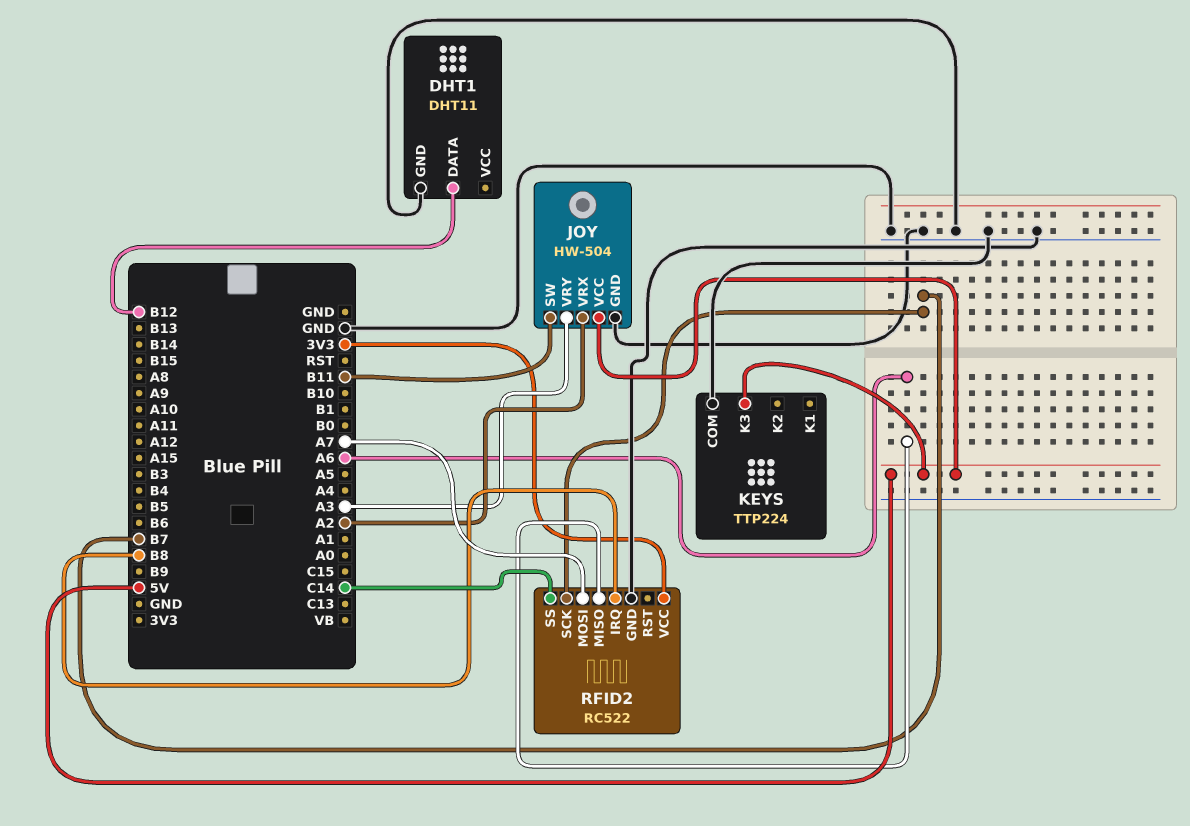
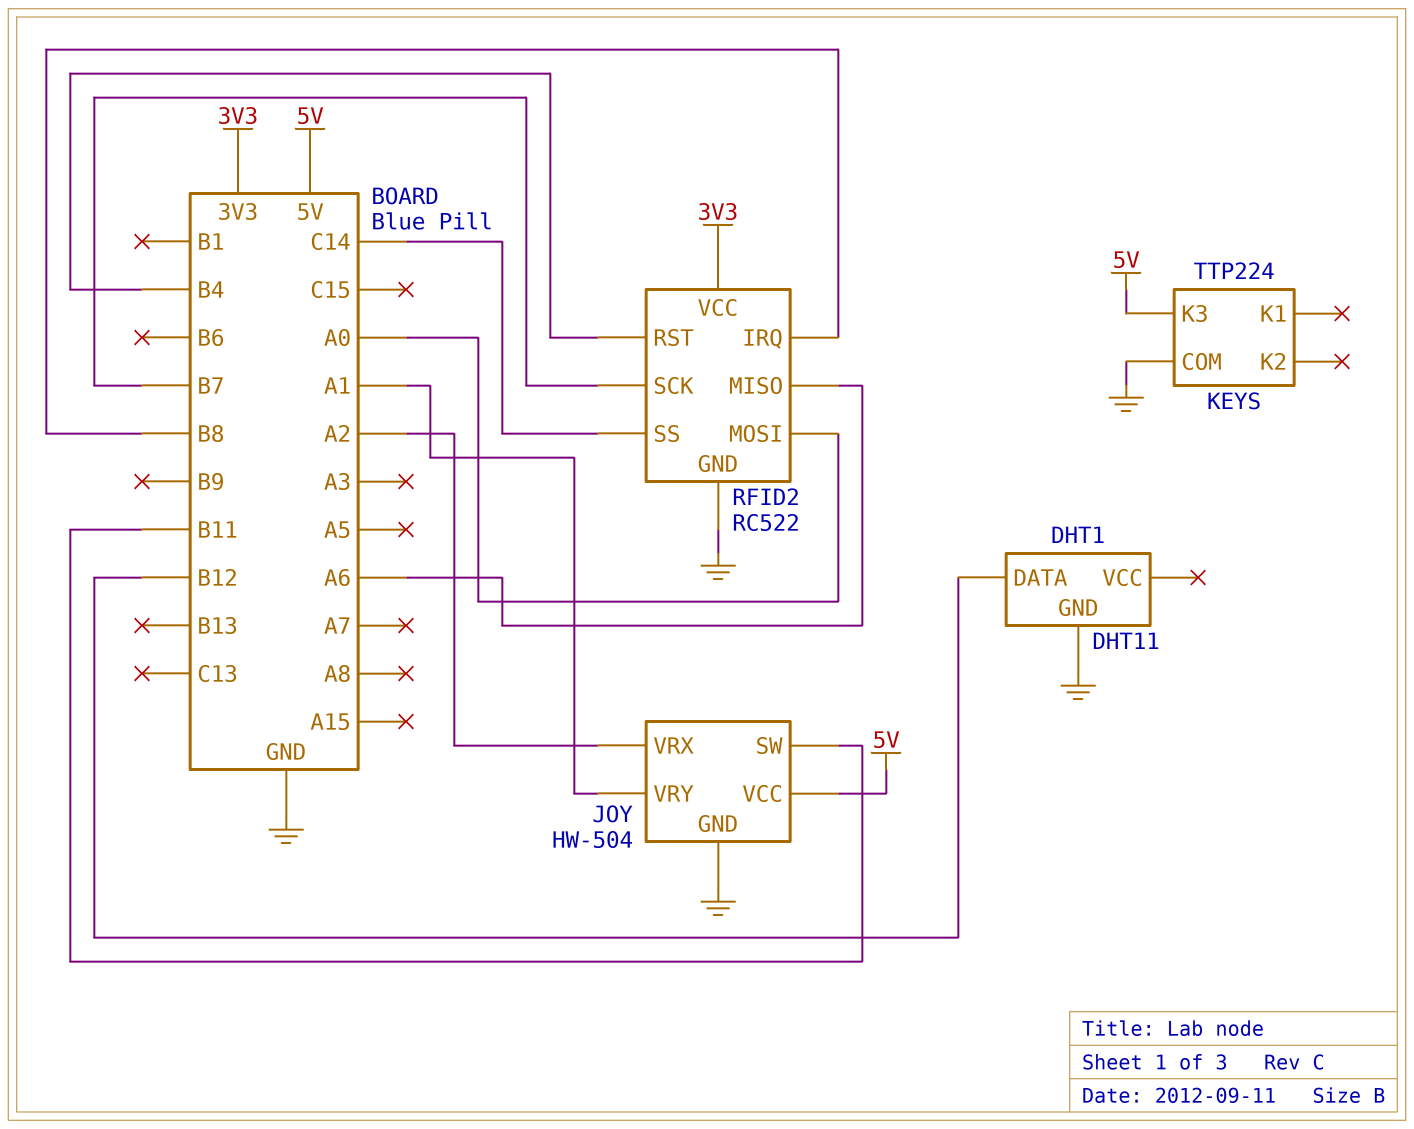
JOY pin VRY: A3 -> A1
RFID2 pin MOSI: A7 -> A0
RFID2 pin RST: none -> B4

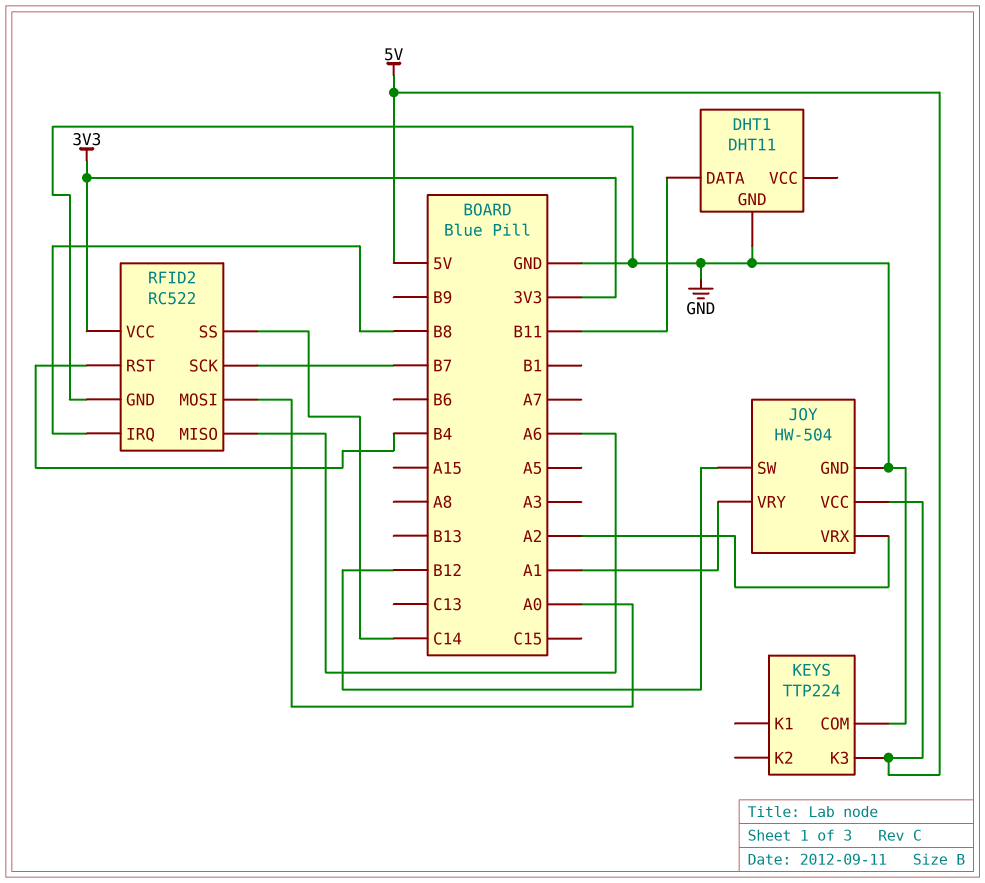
DHT1 pin DATA: B12 -> B11
JOY pin SW: B11 -> B12

